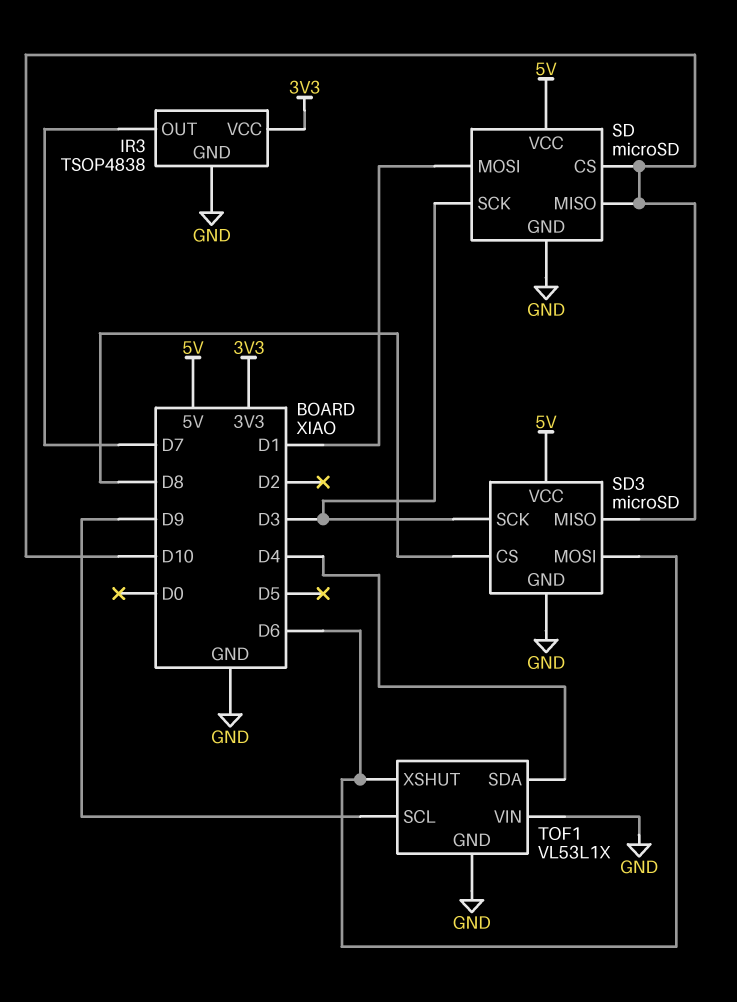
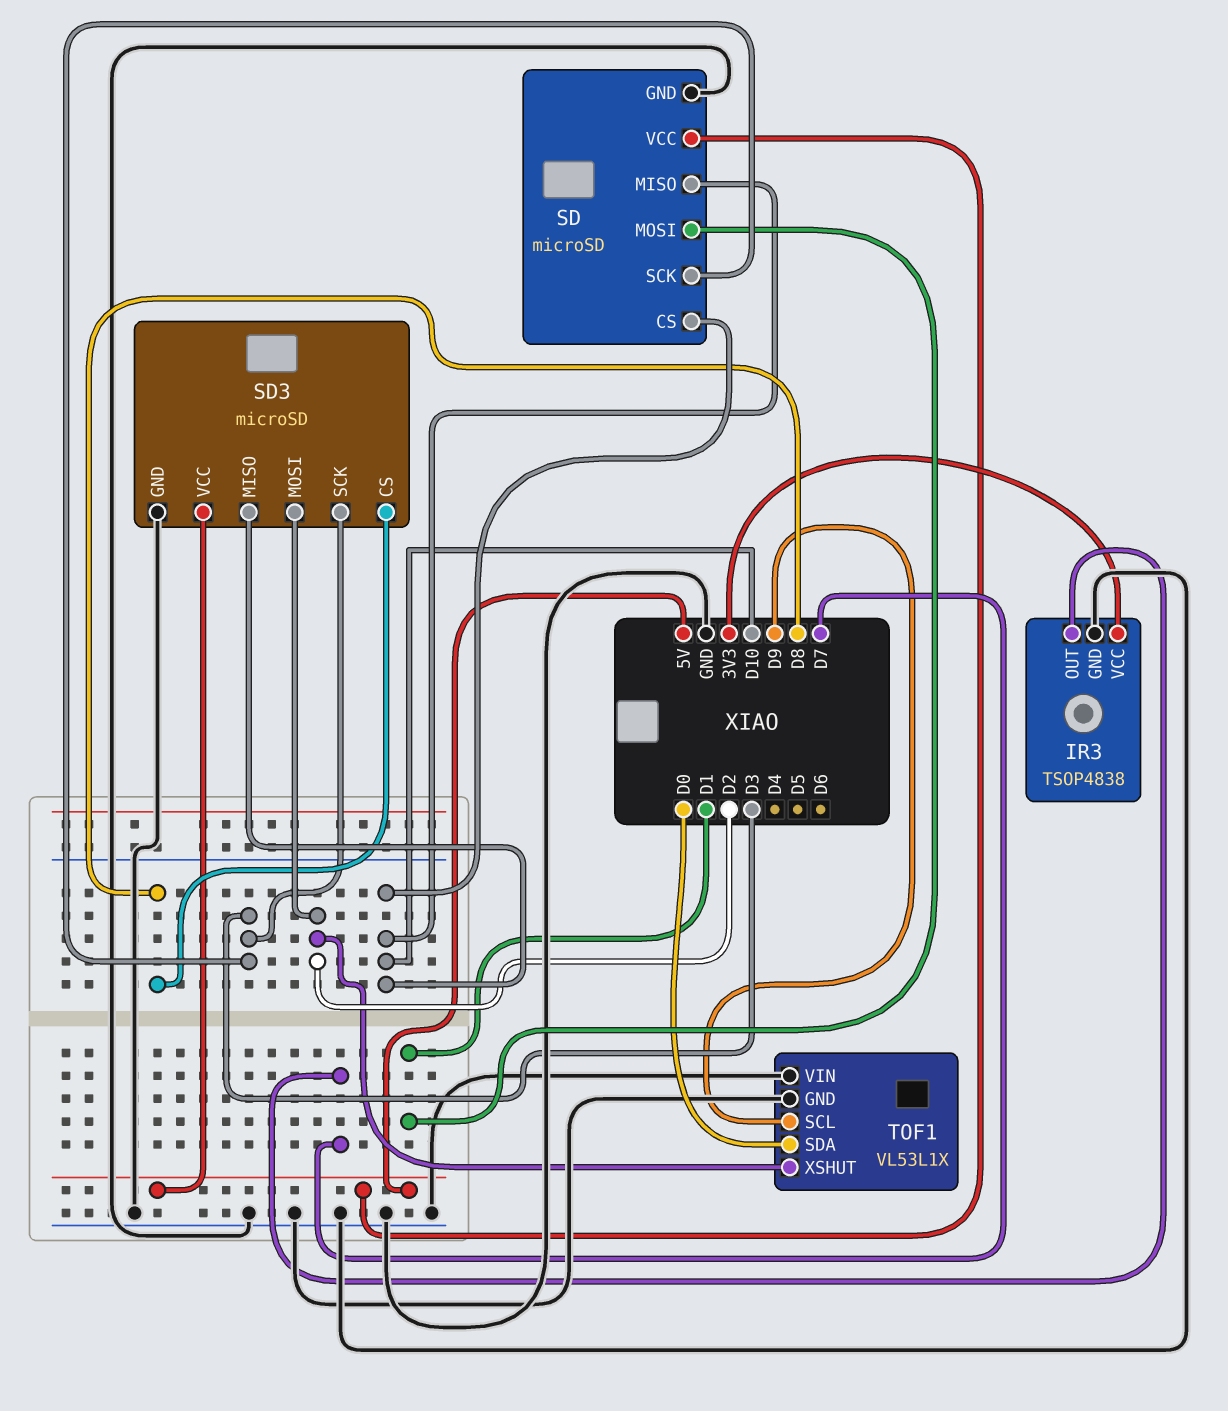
SD3 pin MOSI: D6 -> D2
TOF1 pin SDA: D4 -> D0
TOF1 pin XSHUT: D6 -> D2

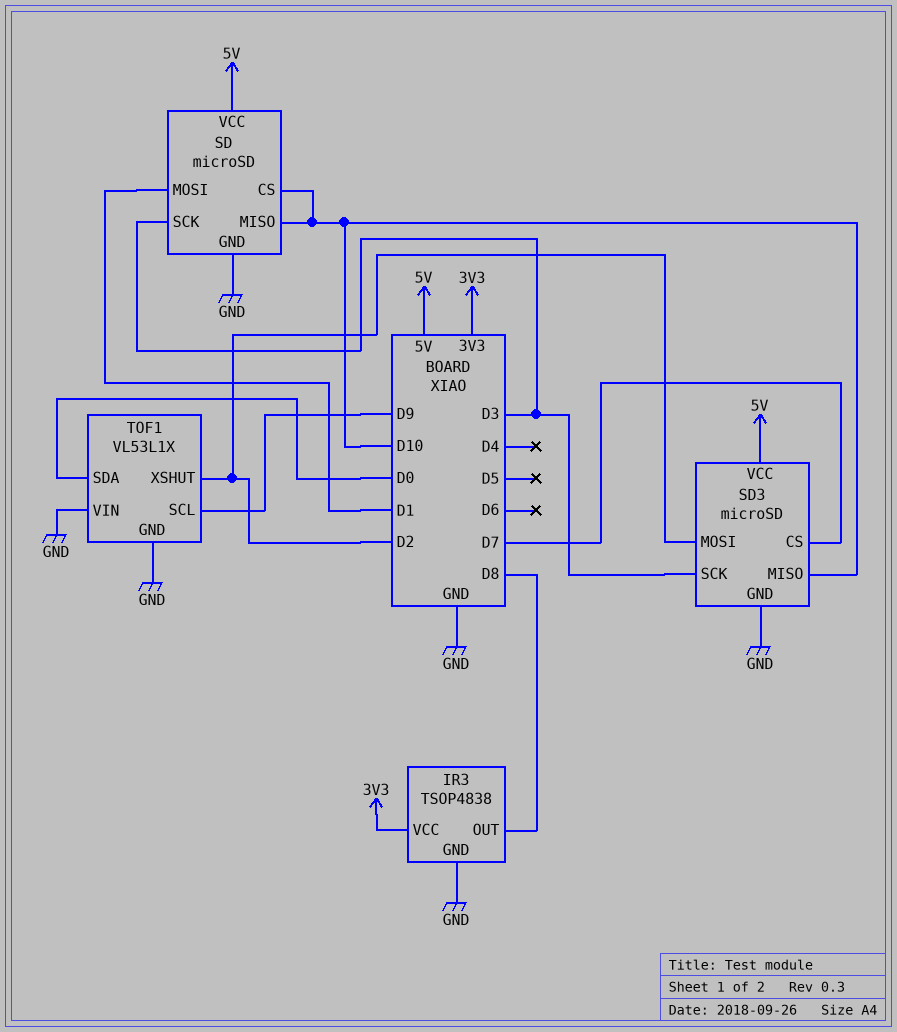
IR3 pin OUT: D7 -> D8
SD3 pin CS: D8 -> D7

